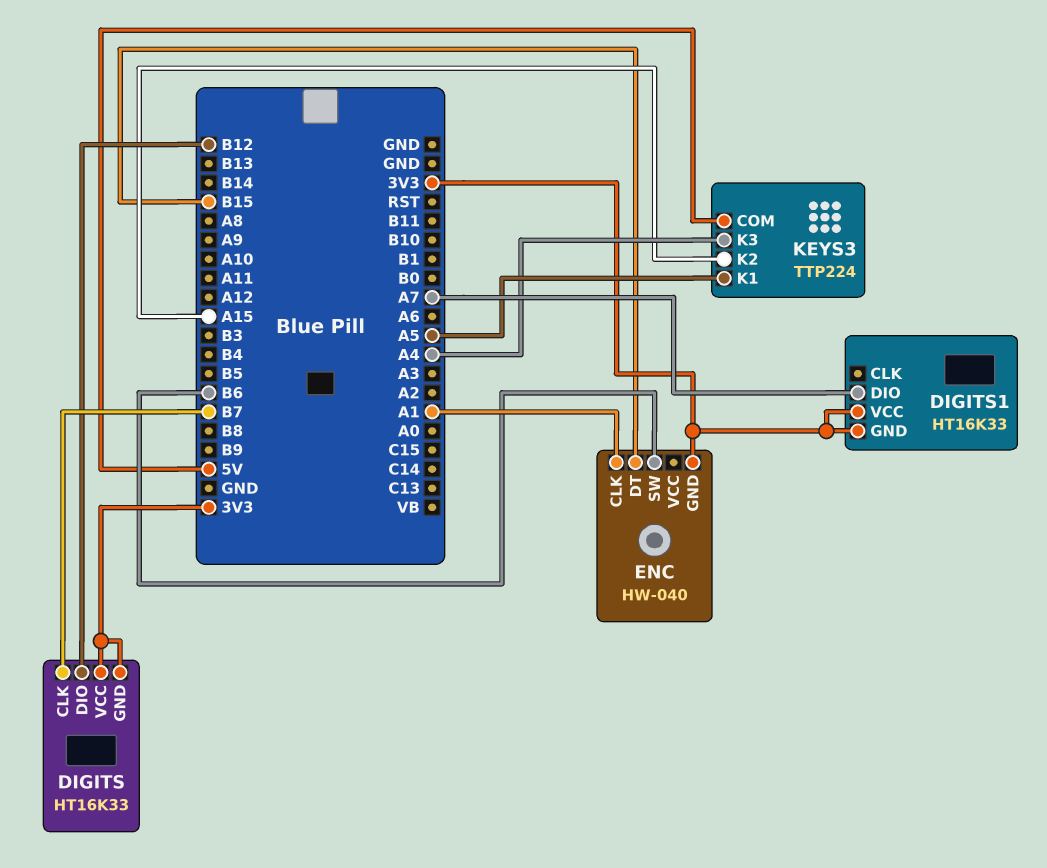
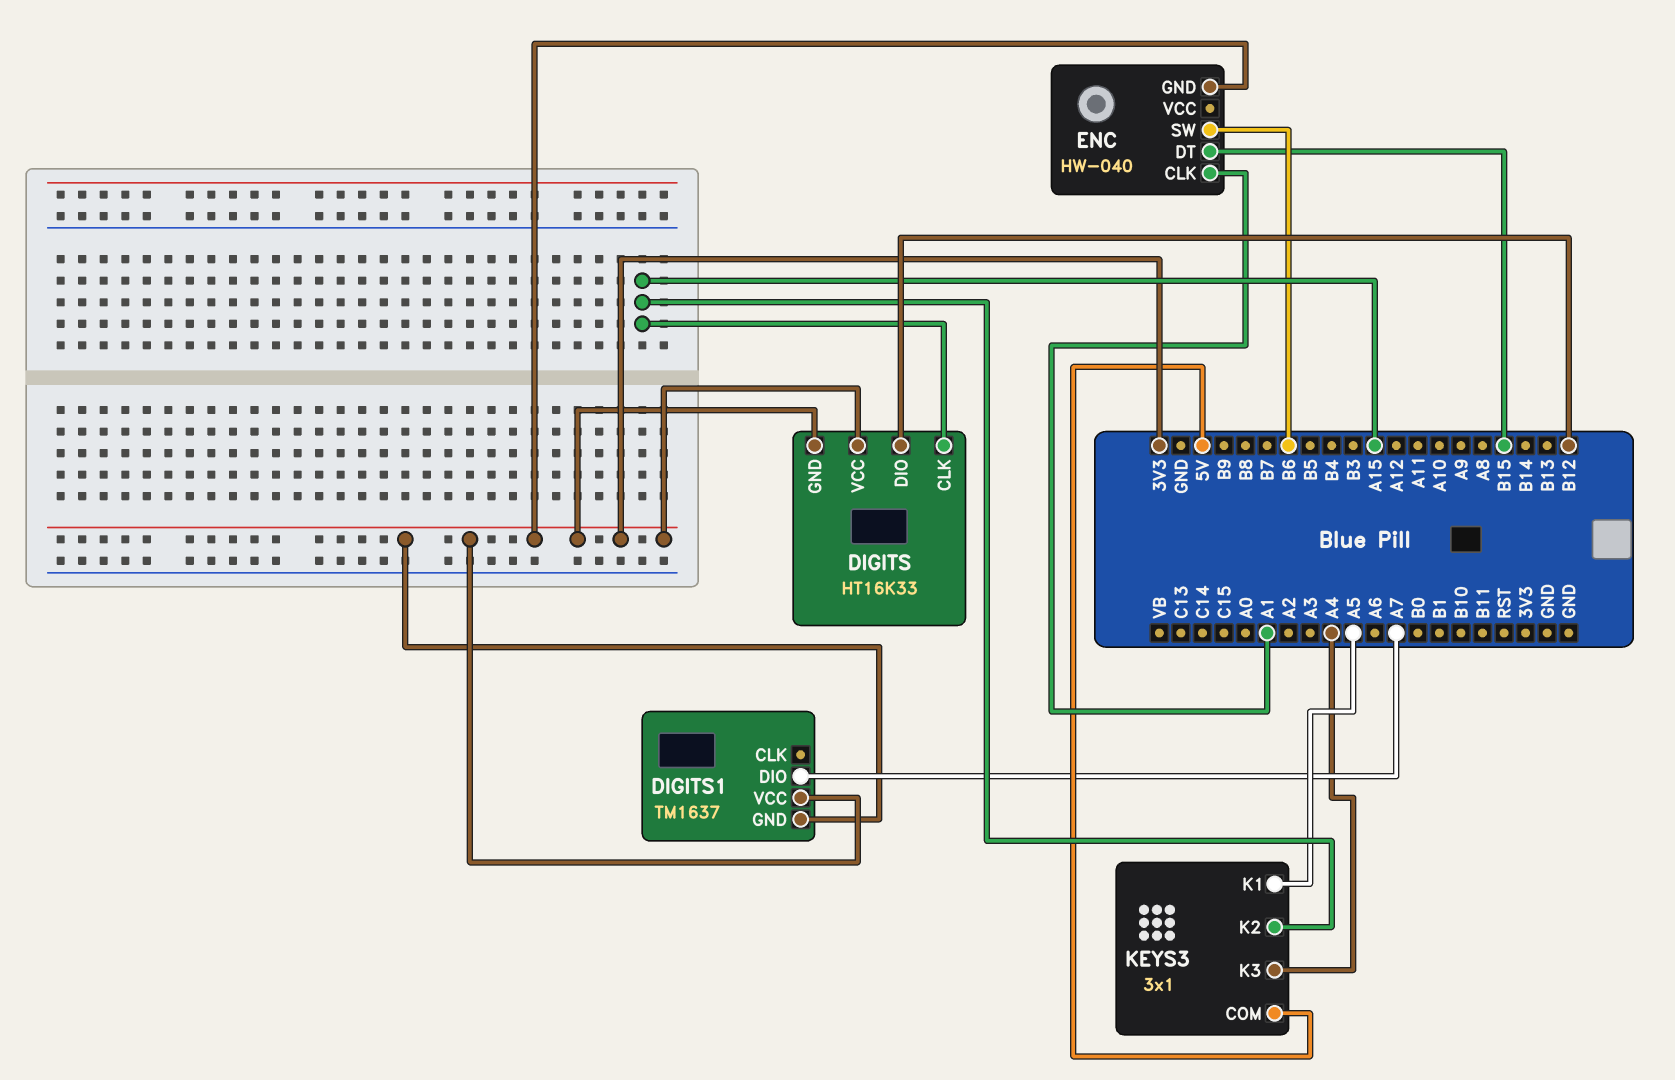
DIGITS pin CLK: B7 -> A15
DIGITS1: HT16K33 -> TM1637
KEYS3: TTP224 -> 3x1

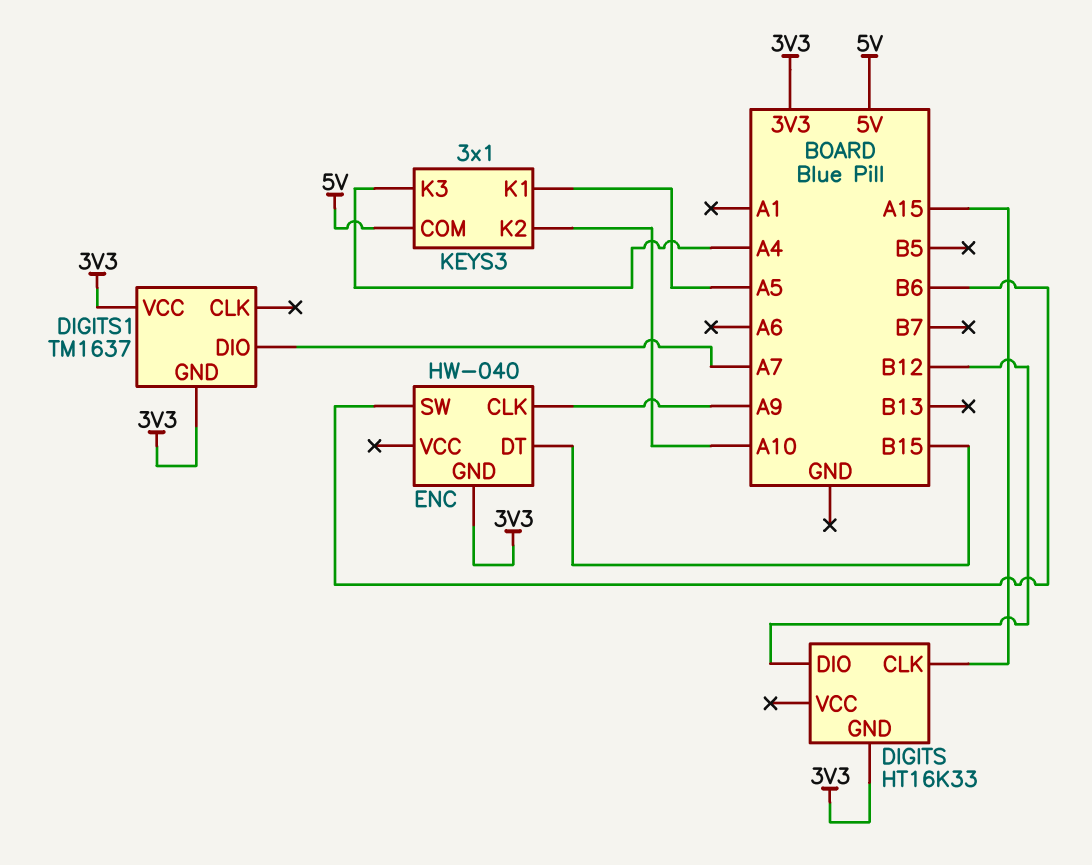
DIGITS pin VCC: 3V3 -> none
ENC pin CLK: A1 -> A9
KEYS3 pin K2: A15 -> A10

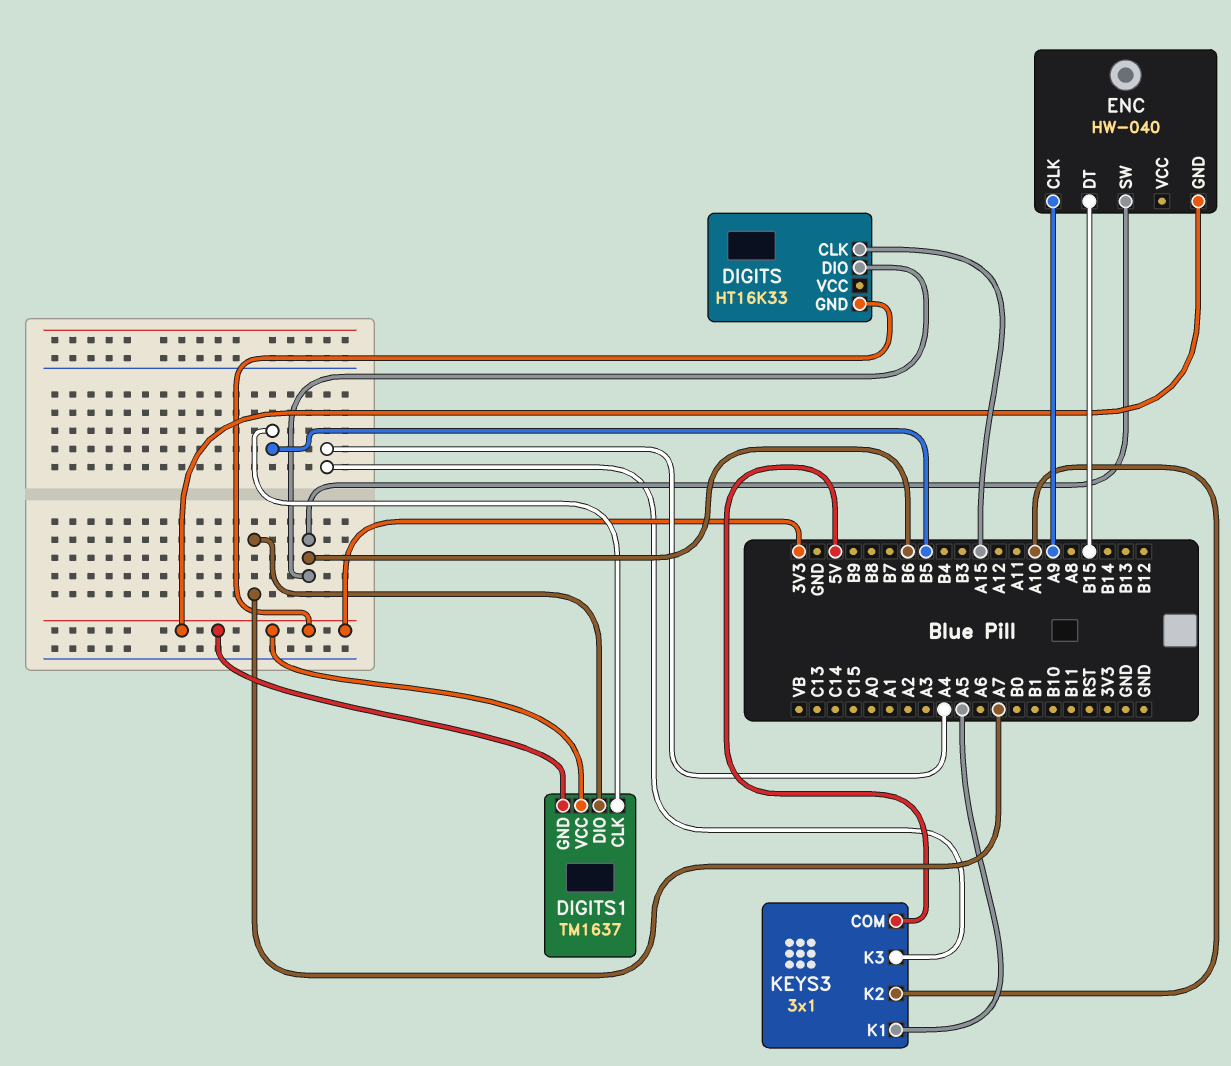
DIGITS pin DIO: B12 -> B6
DIGITS1 pin CLK: none -> B5

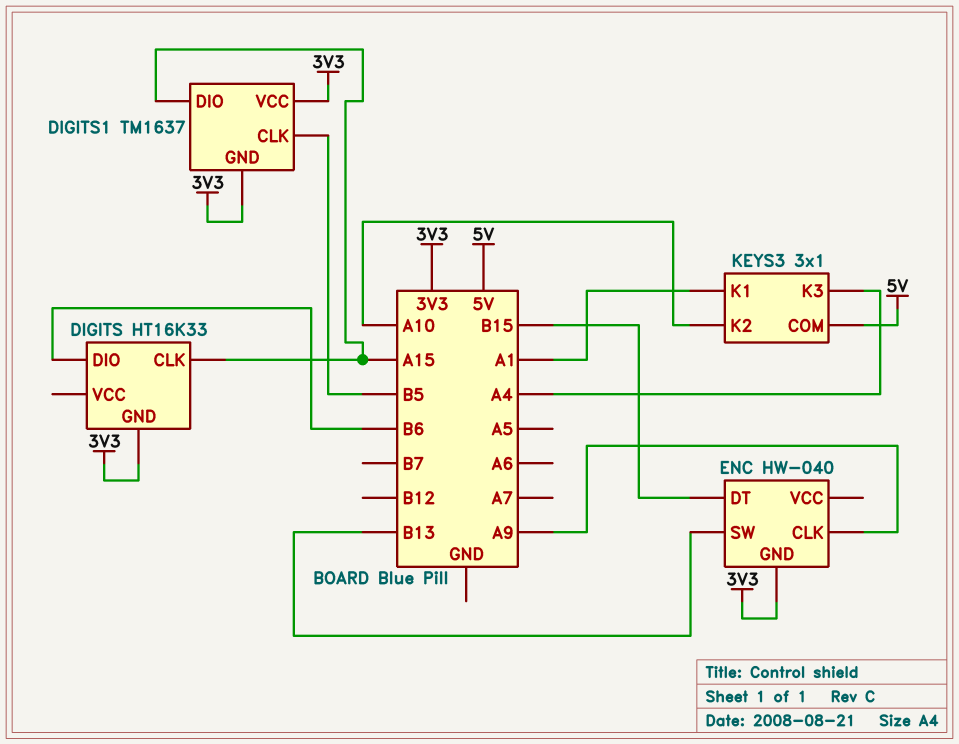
DIGITS1 pin DIO: A7 -> A15
ENC pin SW: B6 -> B13
KEYS3 pin K1: A5 -> A1

